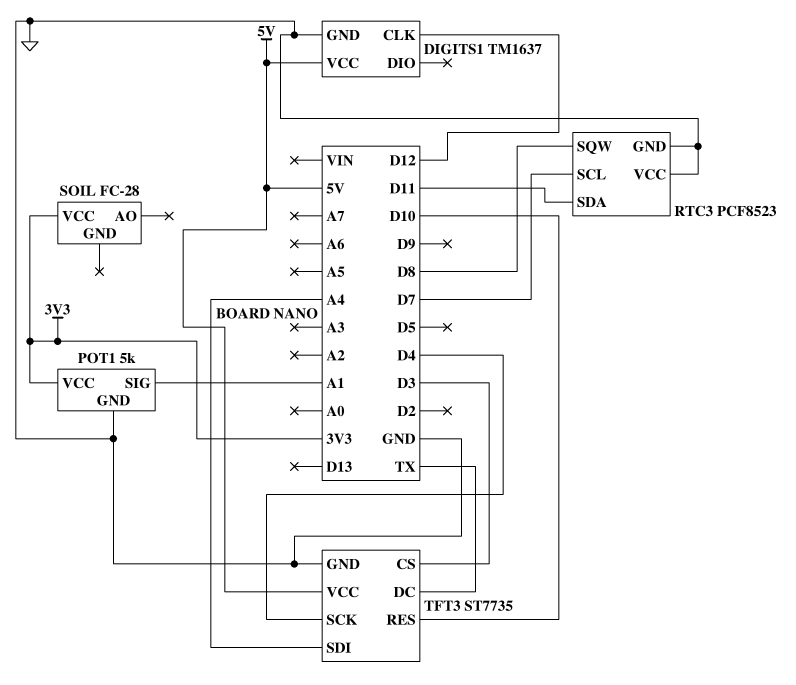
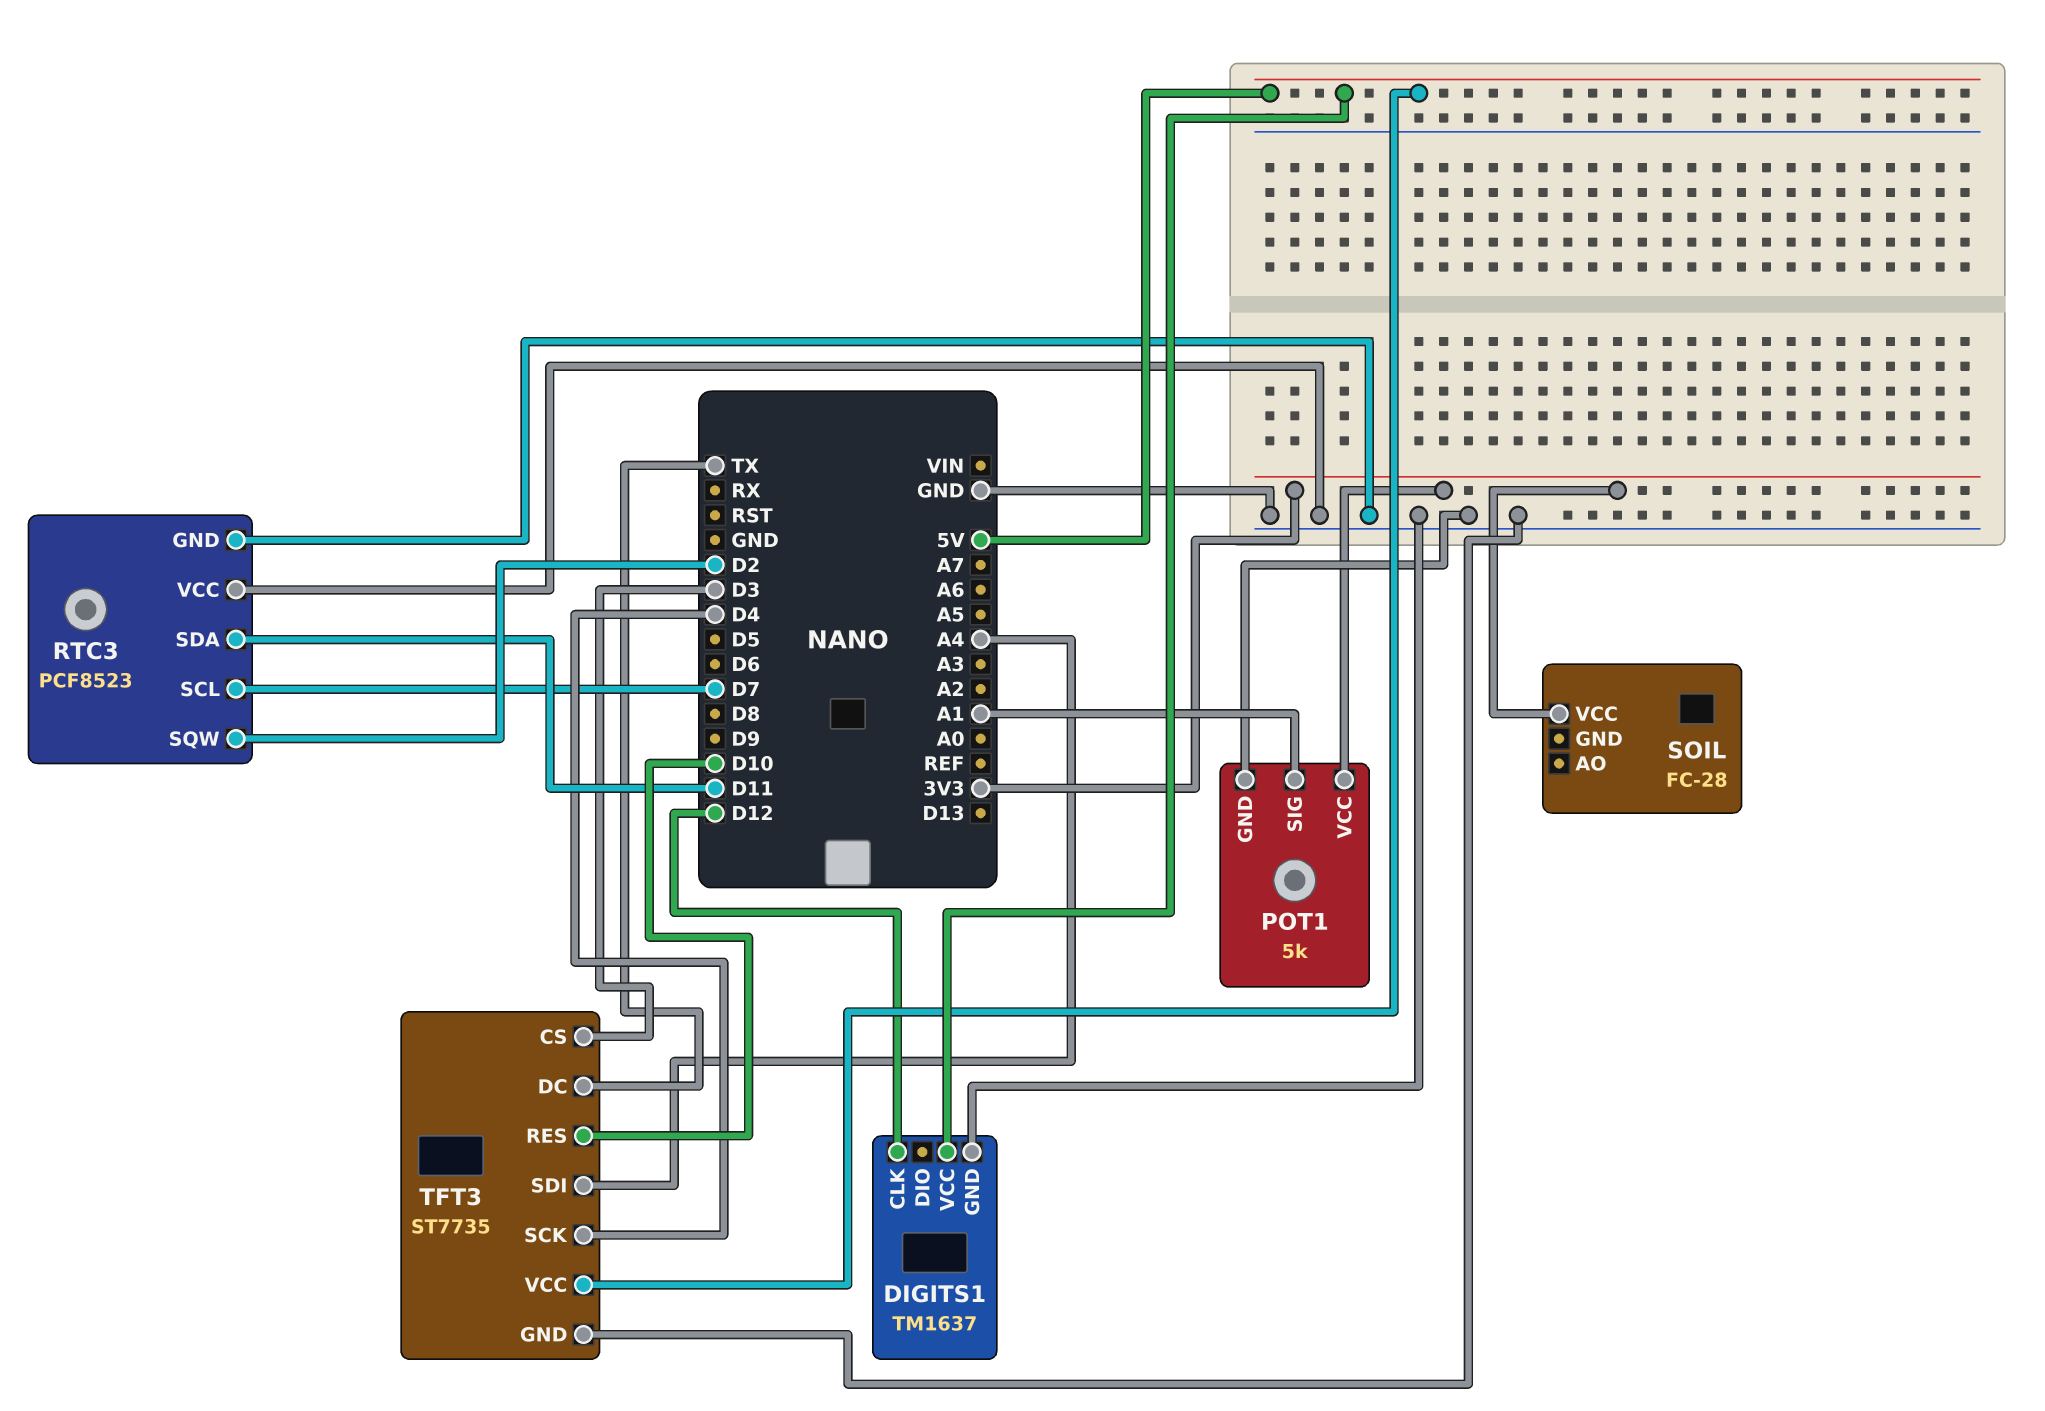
RTC3 pin SQW: D8 -> D2

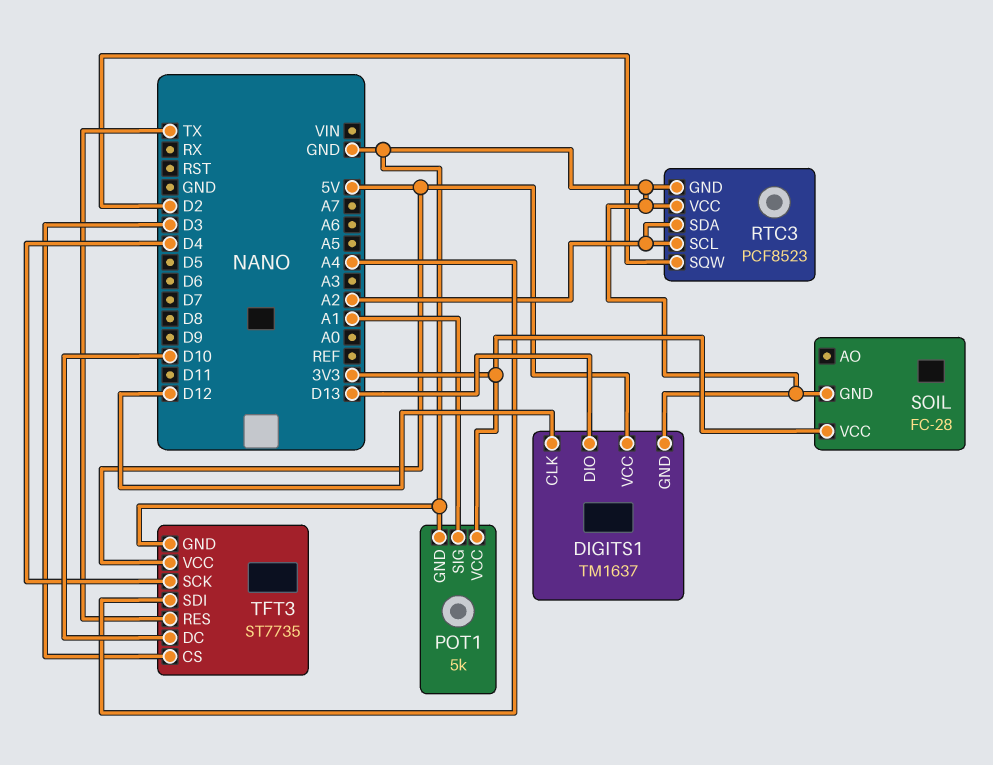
DIGITS1 pin DIO: none -> D13
RTC3 pin SCL: D7 -> A2
RTC3 pin SDA: D11 -> A2
SOIL pin GND: none -> GND
TFT3 pin DC: TX -> D10
TFT3 pin RES: D10 -> TX

